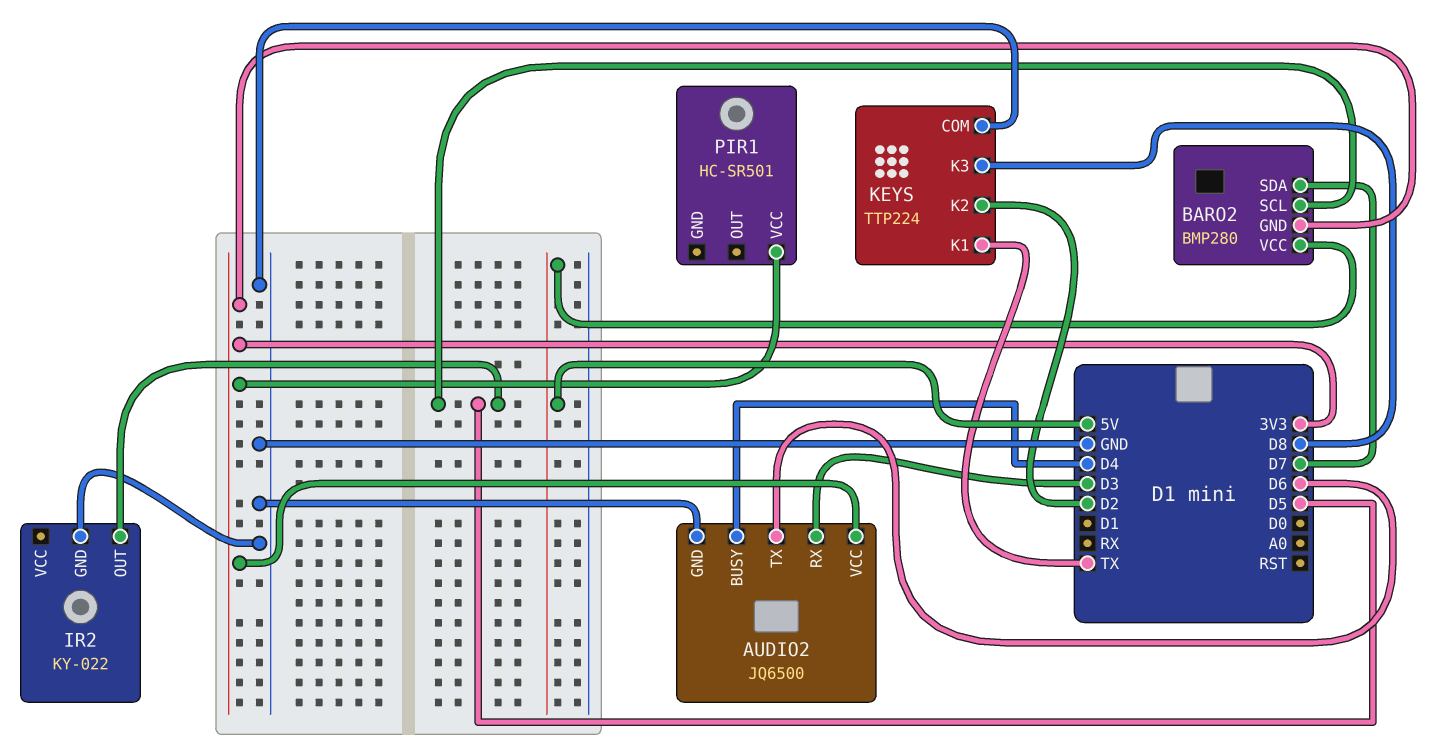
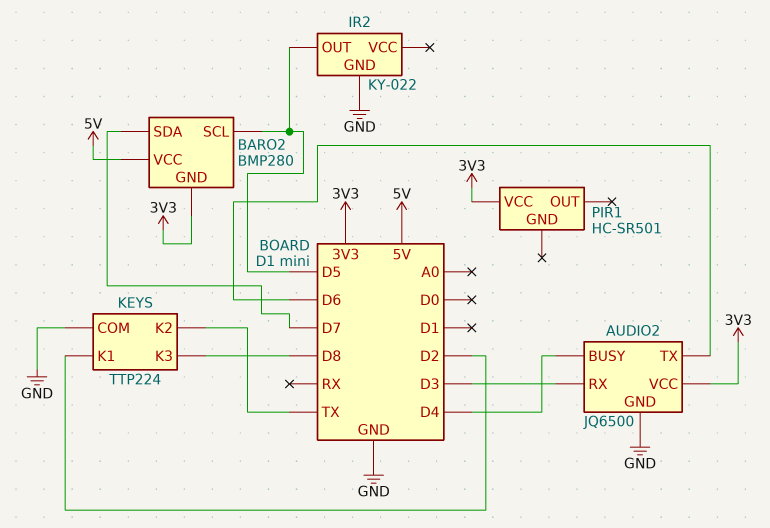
KEYS pin K1: TX -> D2
KEYS pin K2: D2 -> TX

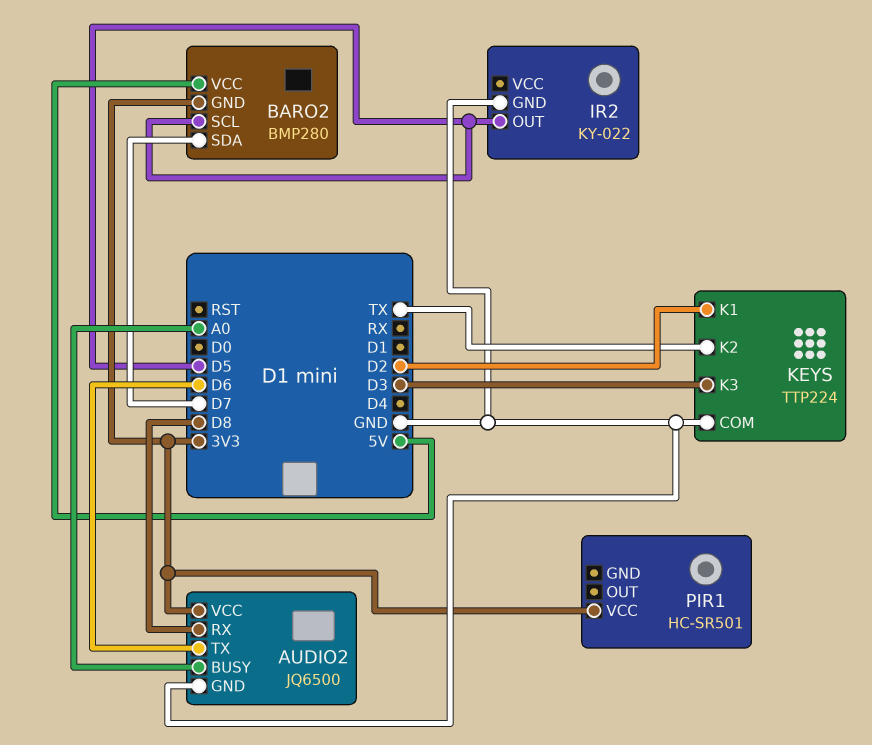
AUDIO2 pin BUSY: D4 -> A0
AUDIO2 pin RX: D3 -> D8
KEYS pin K3: D8 -> D3

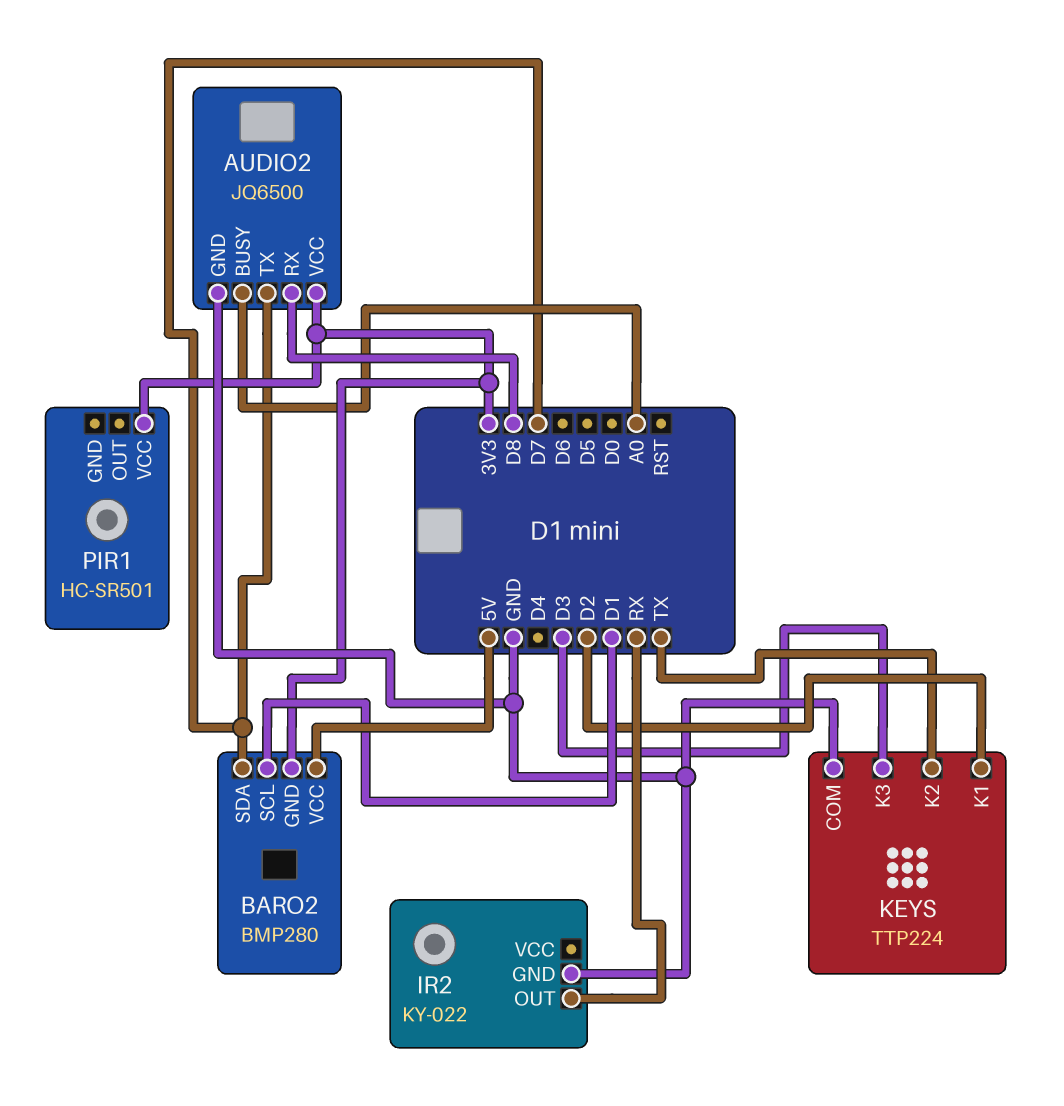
AUDIO2 pin TX: D6 -> D7
BARO2 pin SCL: D5 -> D1
IR2 pin OUT: D5 -> RX

